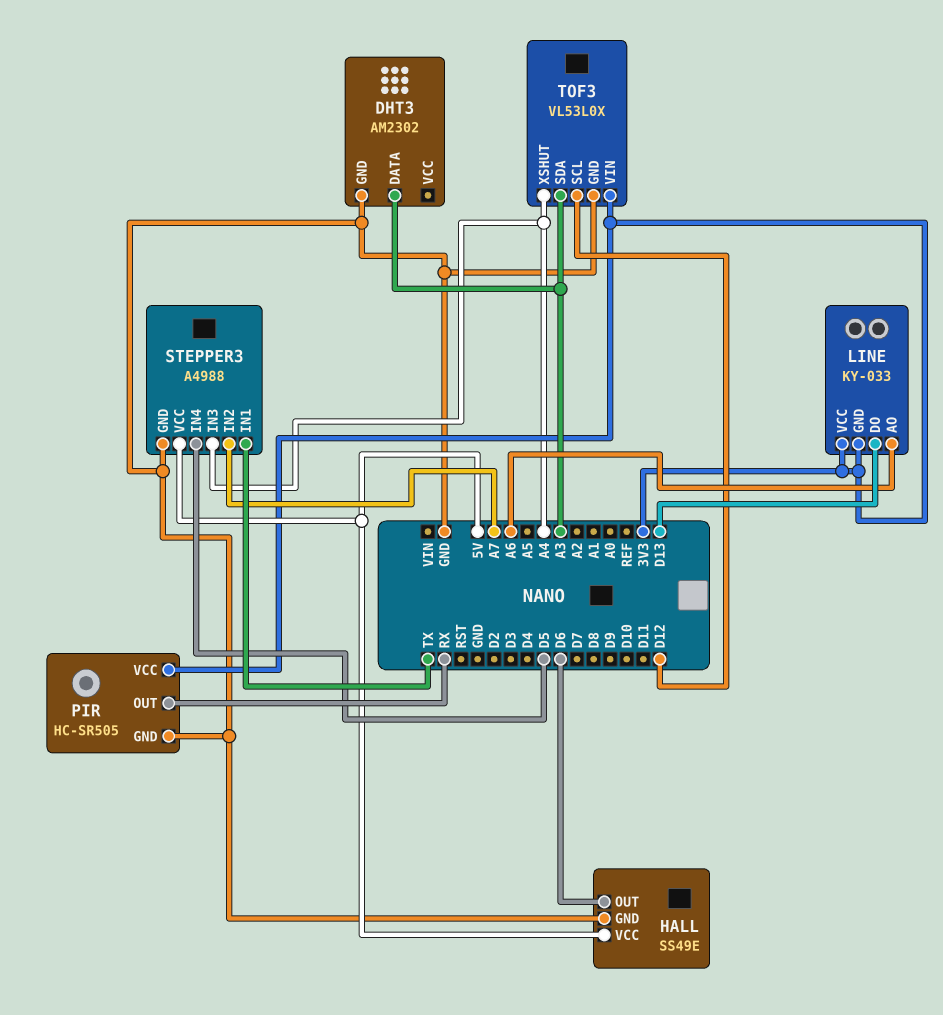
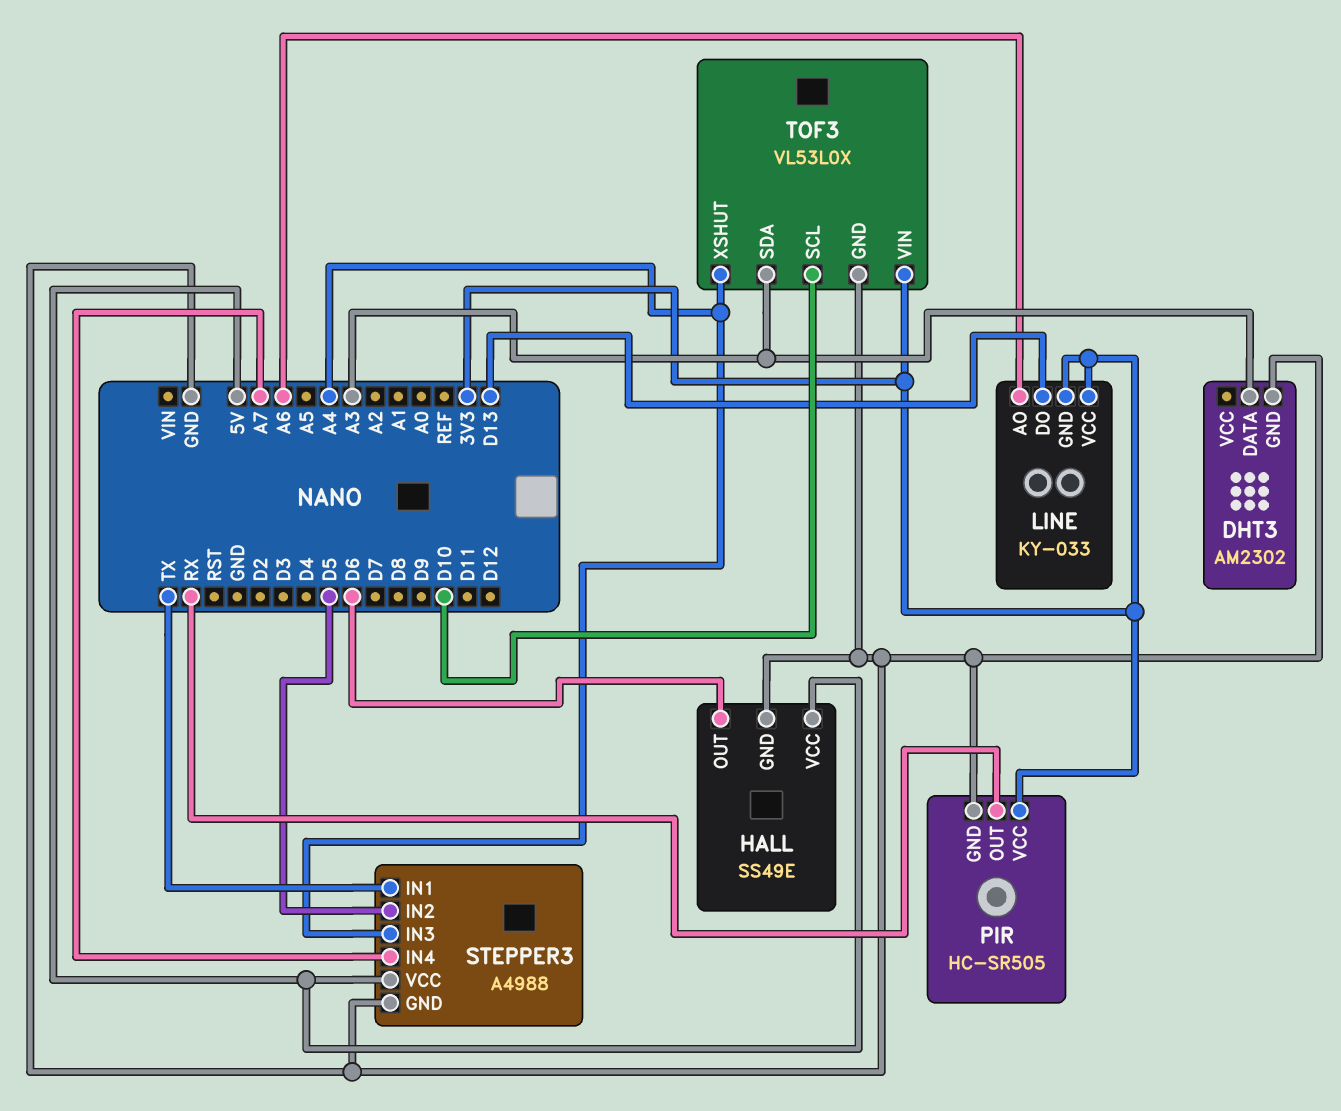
STEPPER3 pin IN2: A7 -> D5
STEPPER3 pin IN4: D5 -> A7
TOF3 pin SCL: D12 -> D10

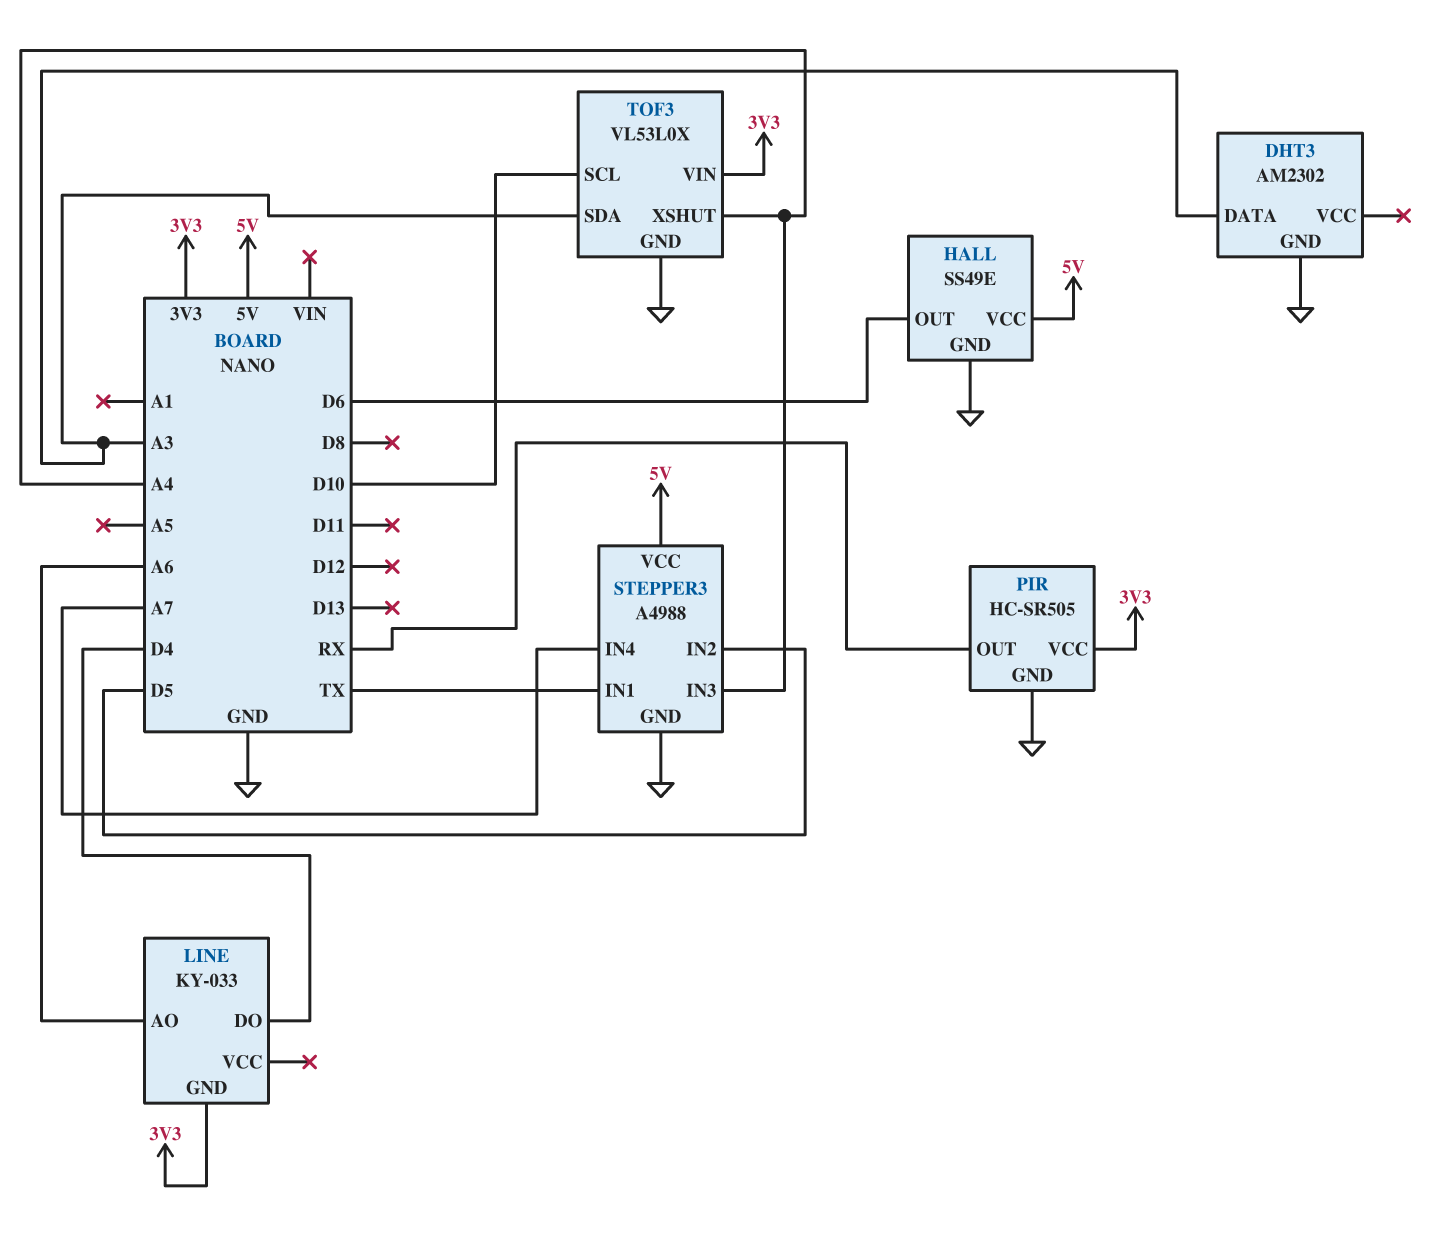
LINE pin DO: D13 -> D4
LINE pin VCC: 3V3 -> none

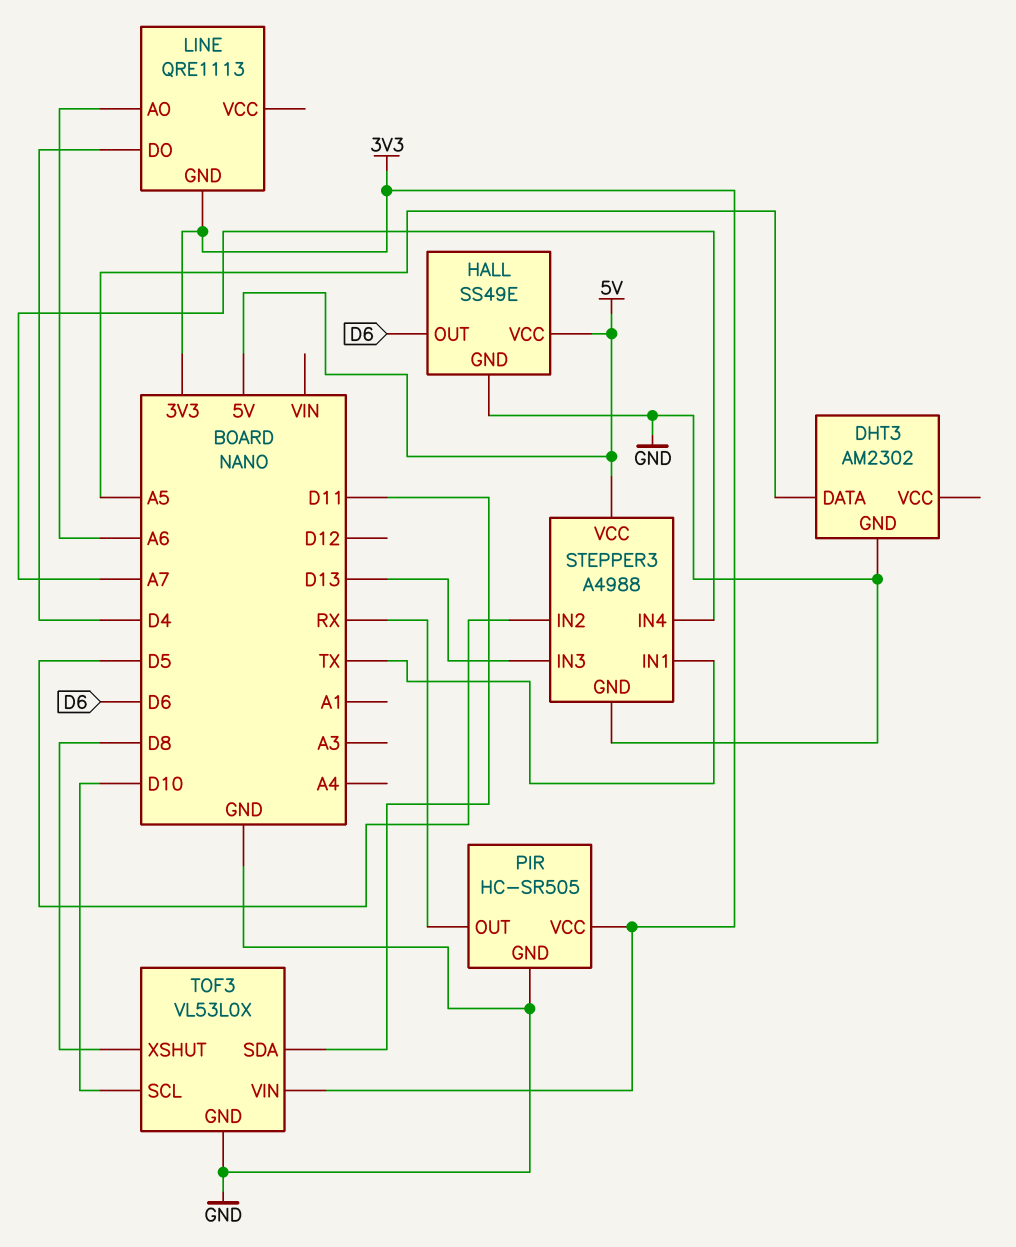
DHT3 pin DATA: A3 -> A5
LINE: KY-033 -> QRE1113
STEPPER3 pin IN3: A4 -> D13
TOF3 pin SDA: A3 -> D11
TOF3 pin XSHUT: A4 -> D8

